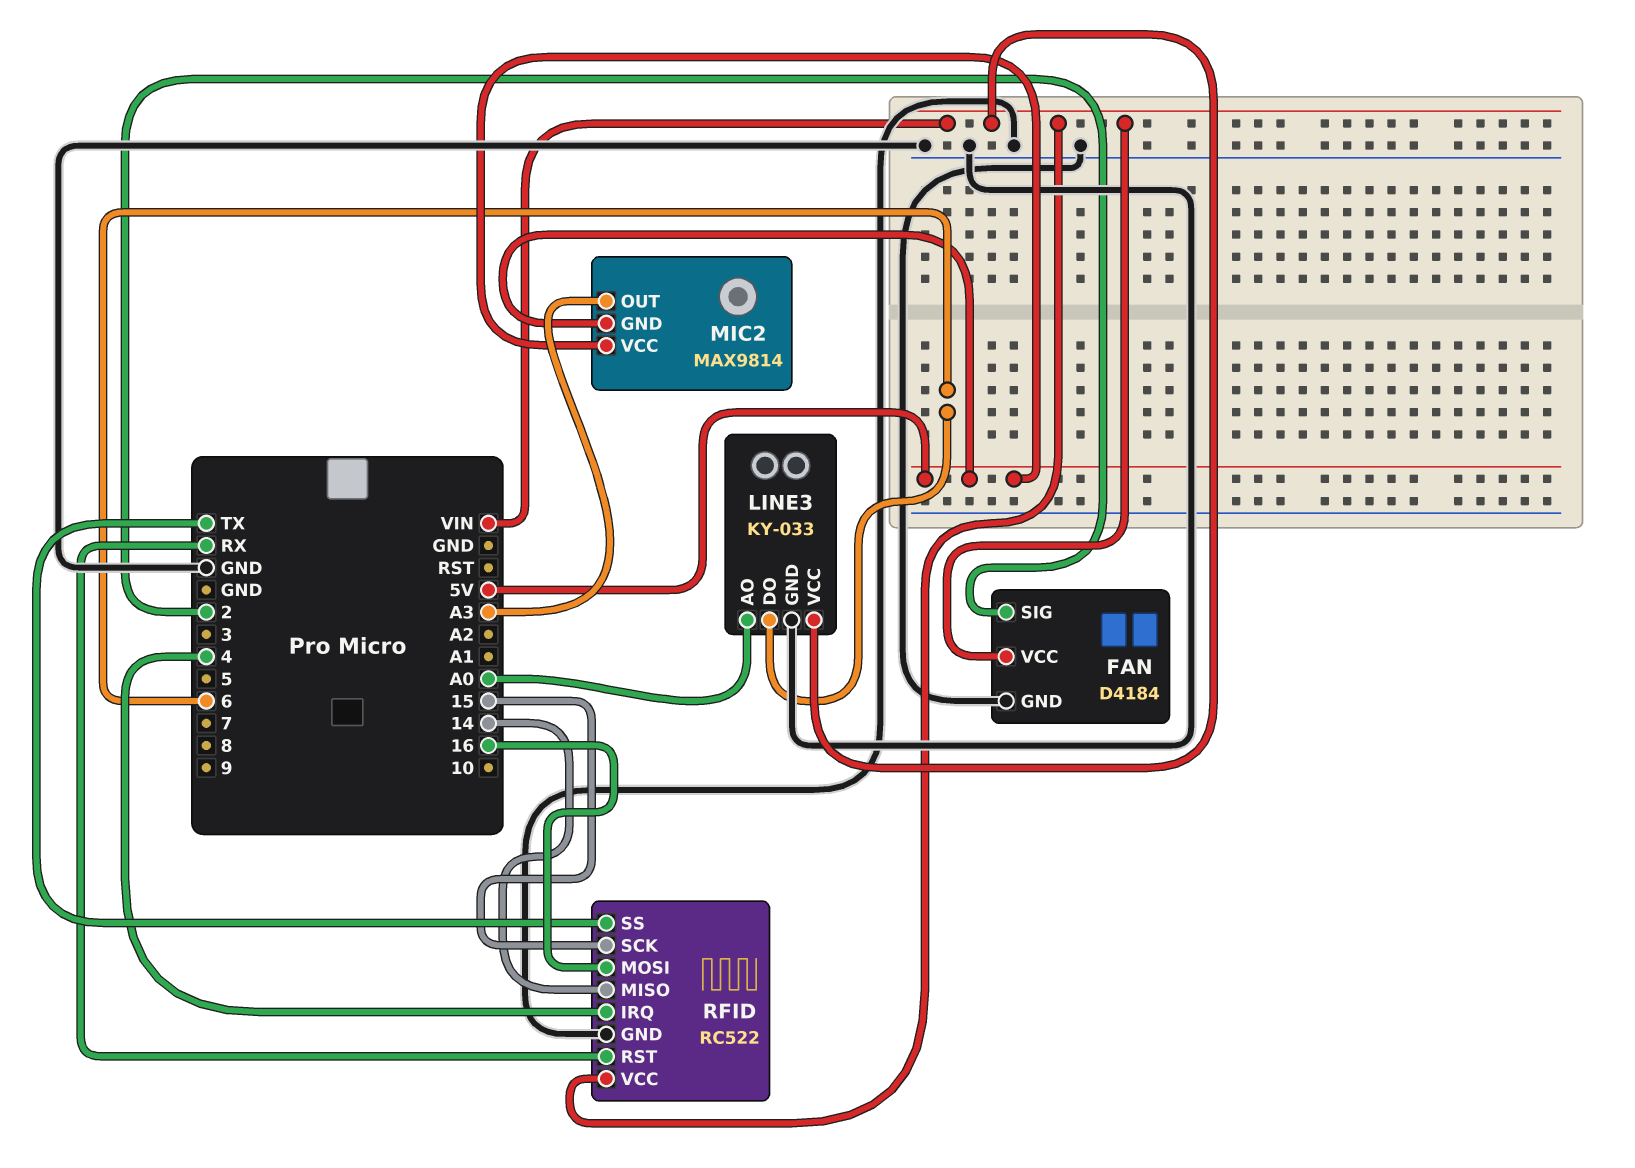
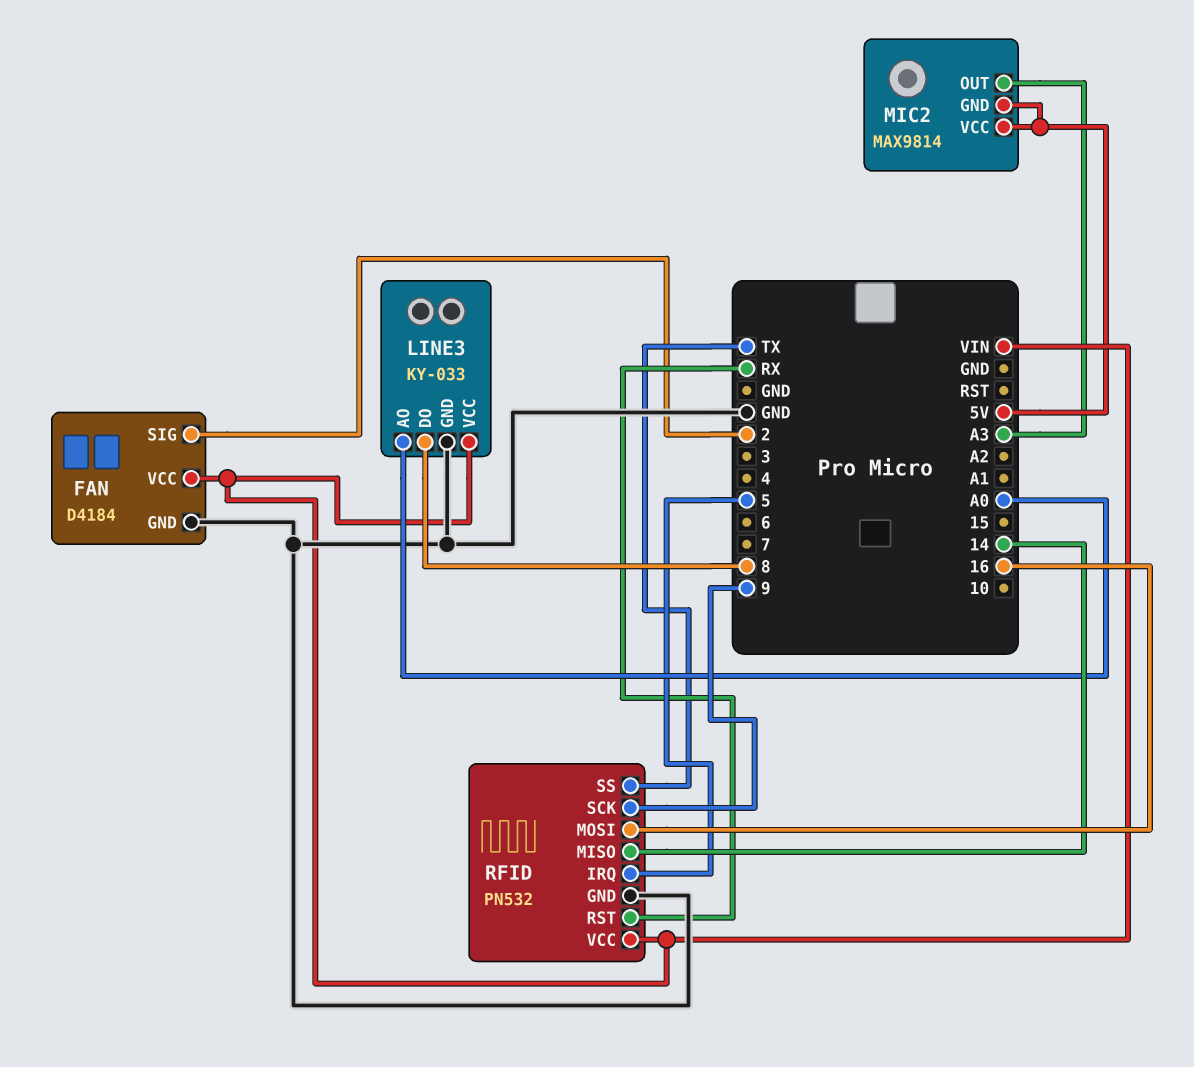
LINE3 pin DO: 6 -> 8
RFID: RC522 -> PN532
RFID pin IRQ: 4 -> 5
RFID pin SCK: 15 -> 9

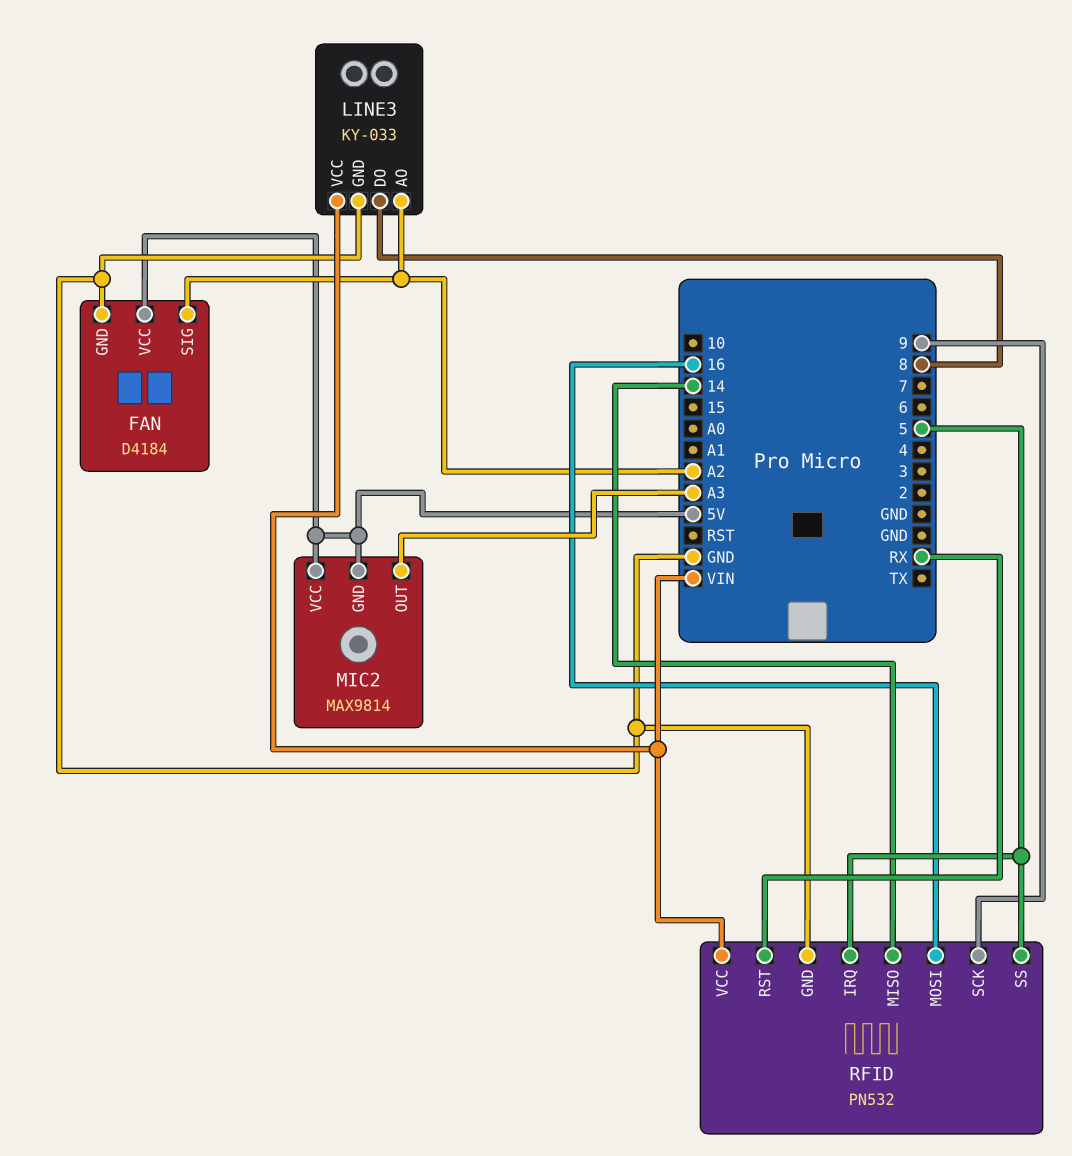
FAN pin SIG: 2 -> A2
FAN pin VCC: VIN -> 5V
LINE3 pin AO: A0 -> A2
RFID pin SS: TX -> 5

